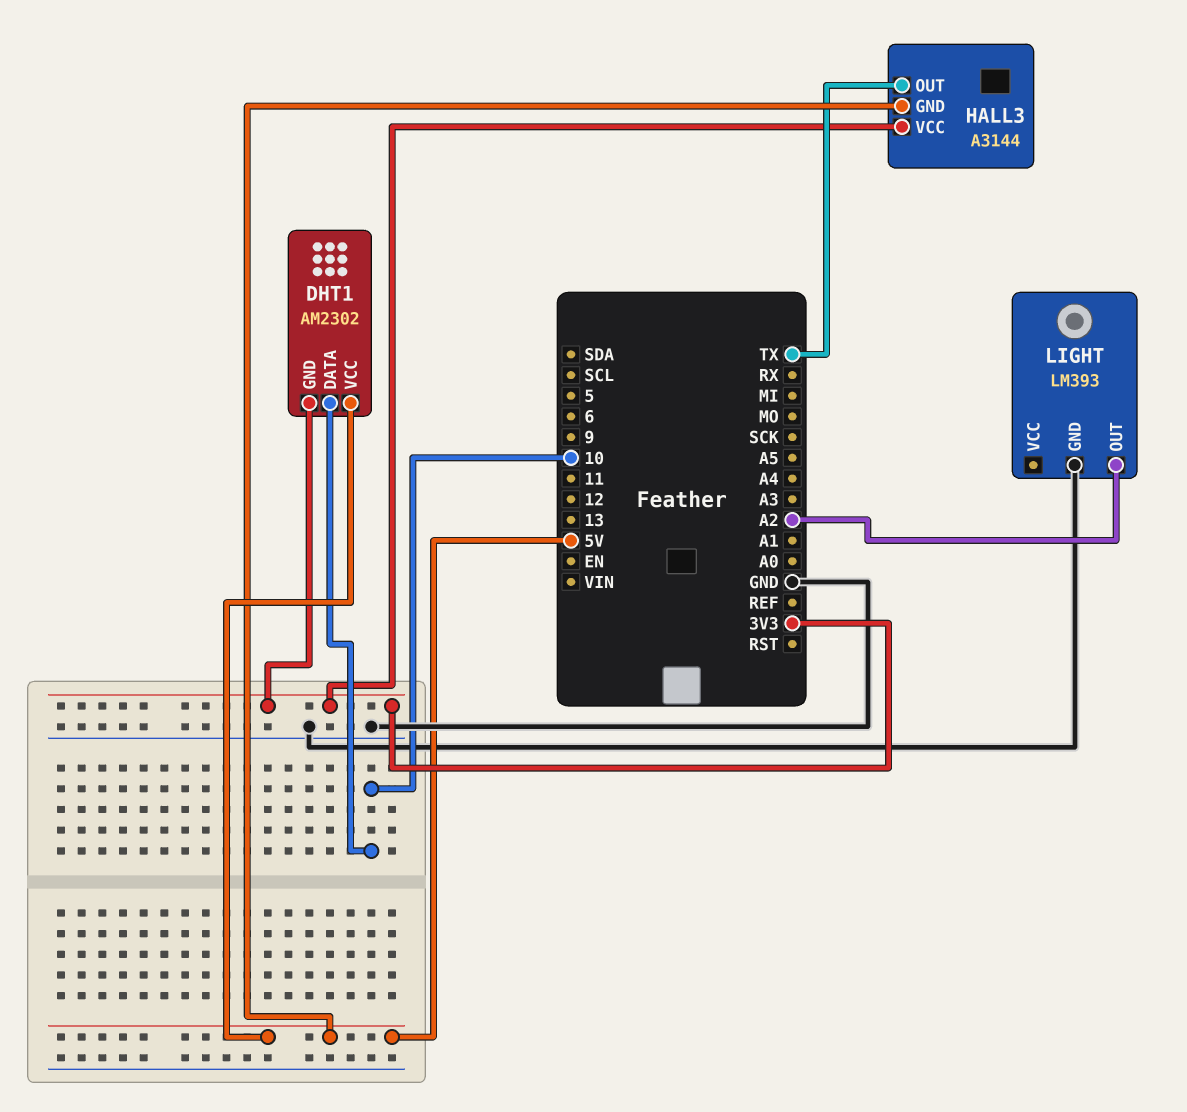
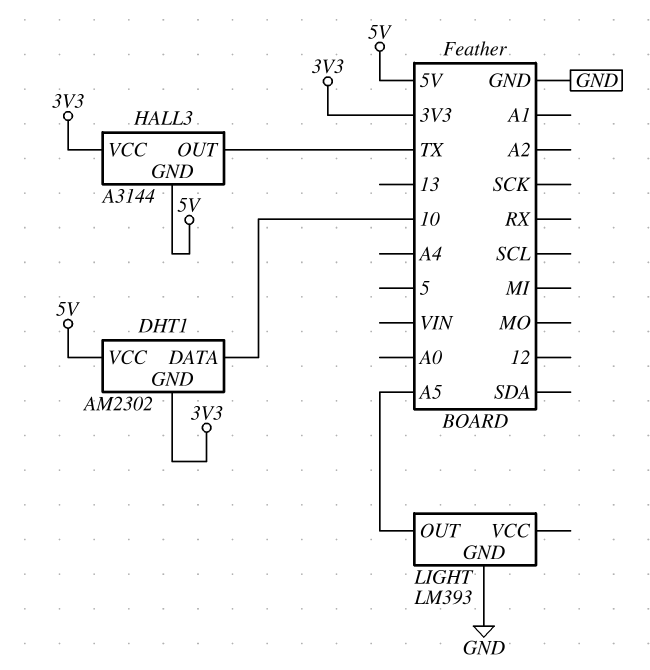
LIGHT pin OUT: A2 -> A5

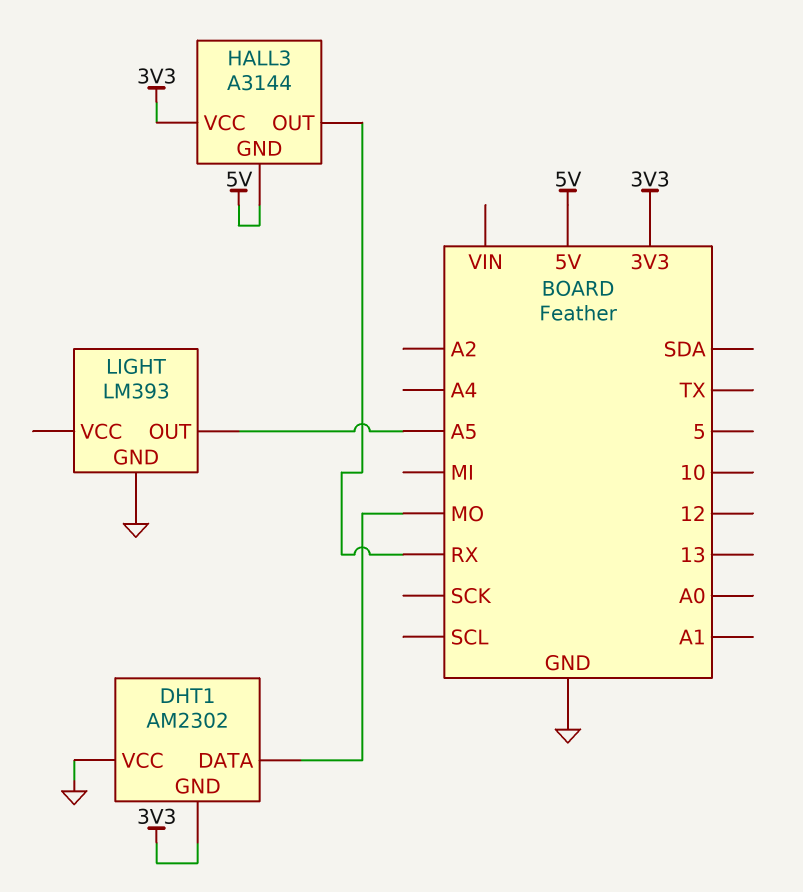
DHT1 pin DATA: 10 -> MO
DHT1 pin VCC: 5V -> GND
HALL3 pin OUT: TX -> RX

